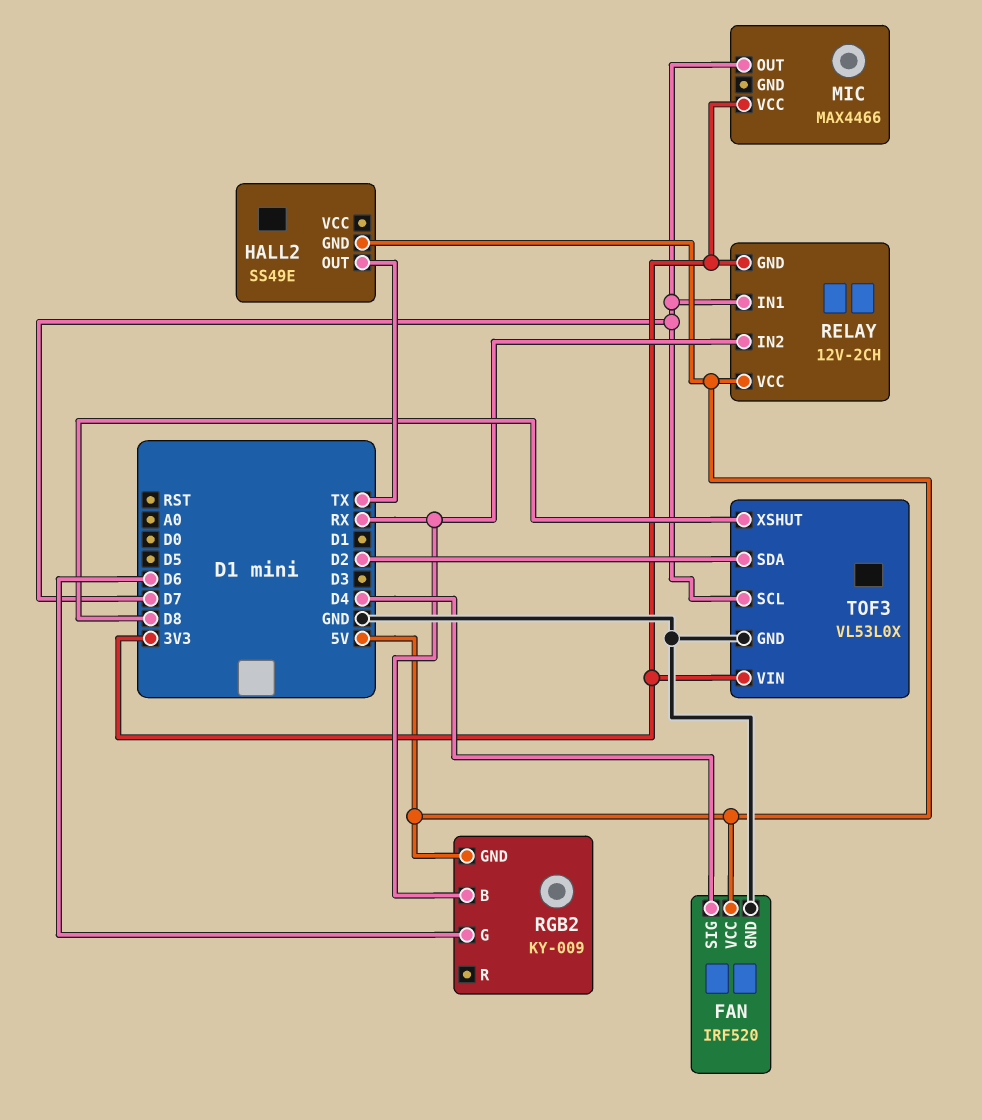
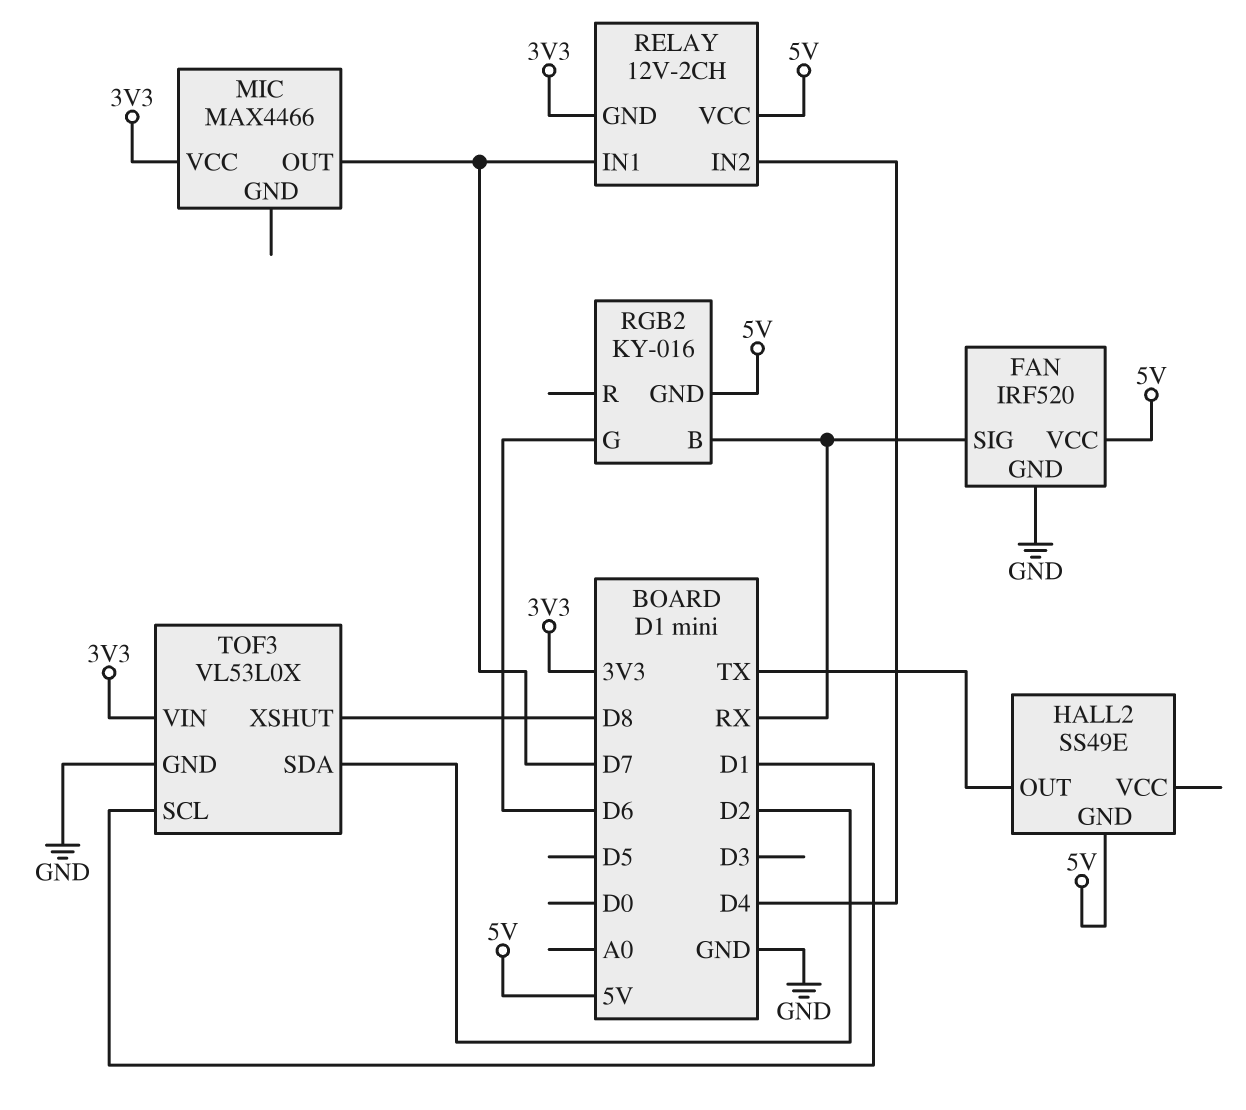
FAN pin SIG: D4 -> RX
RELAY pin IN2: RX -> D4
RGB2: KY-009 -> KY-016
TOF3 pin SCL: D7 -> D1

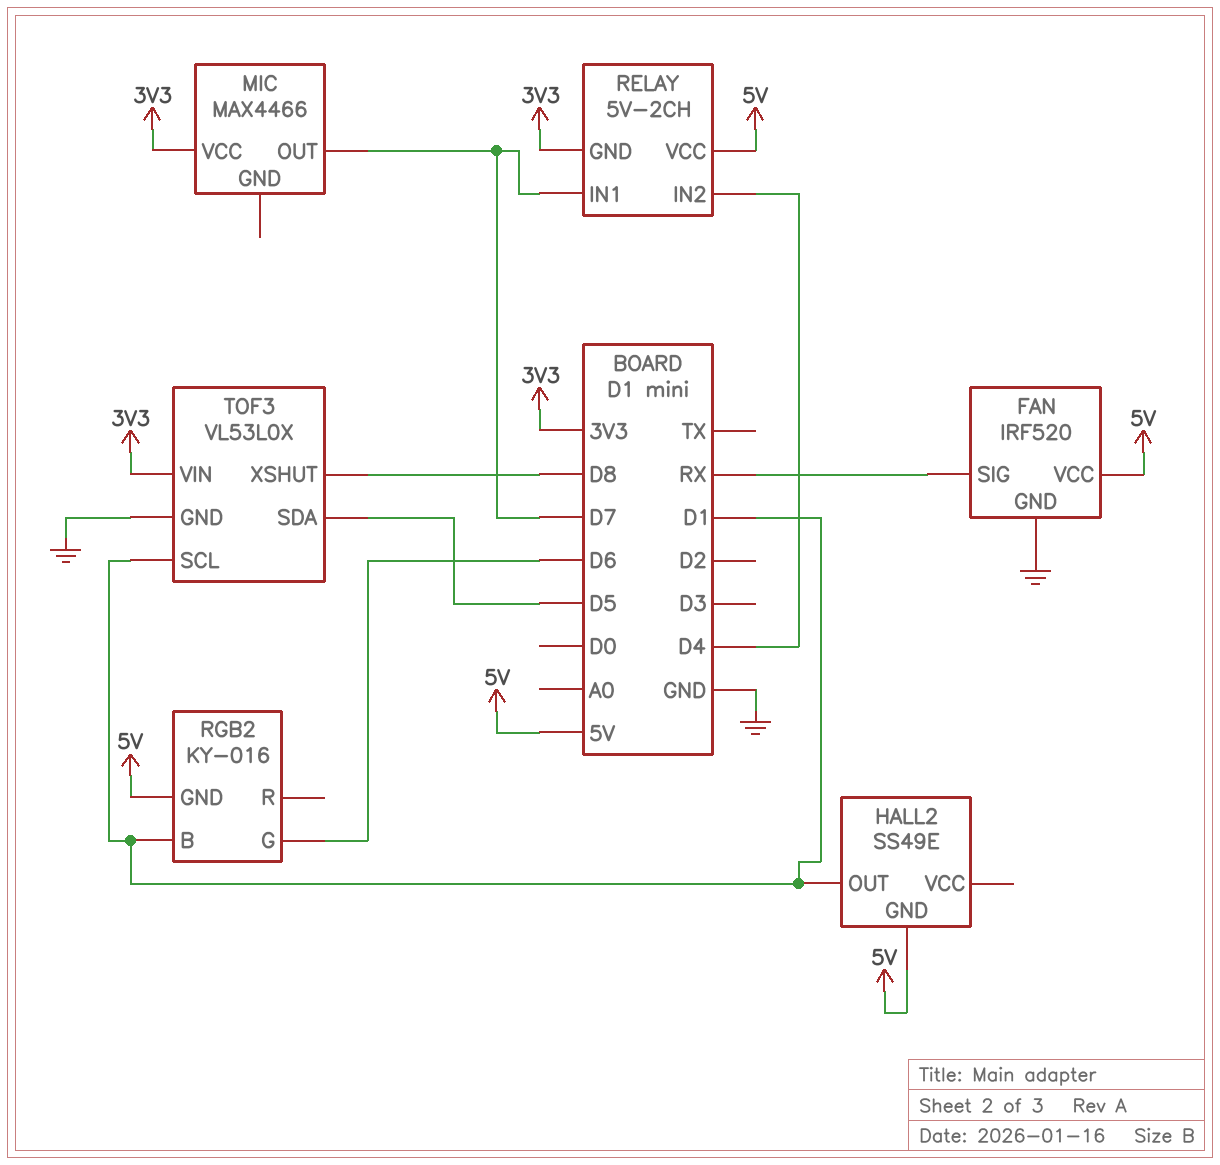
HALL2 pin OUT: TX -> D1
RELAY: 12V-2CH -> 5V-2CH
RGB2 pin B: RX -> D1
TOF3 pin SDA: D2 -> D5

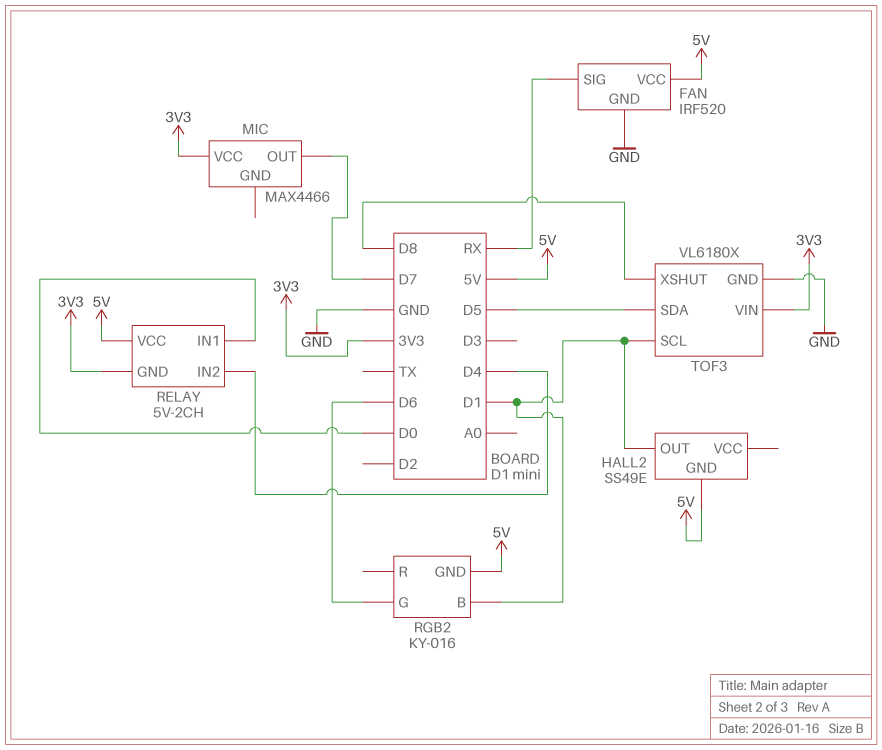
RELAY pin IN1: D7 -> D0
TOF3: VL53L0X -> VL6180X

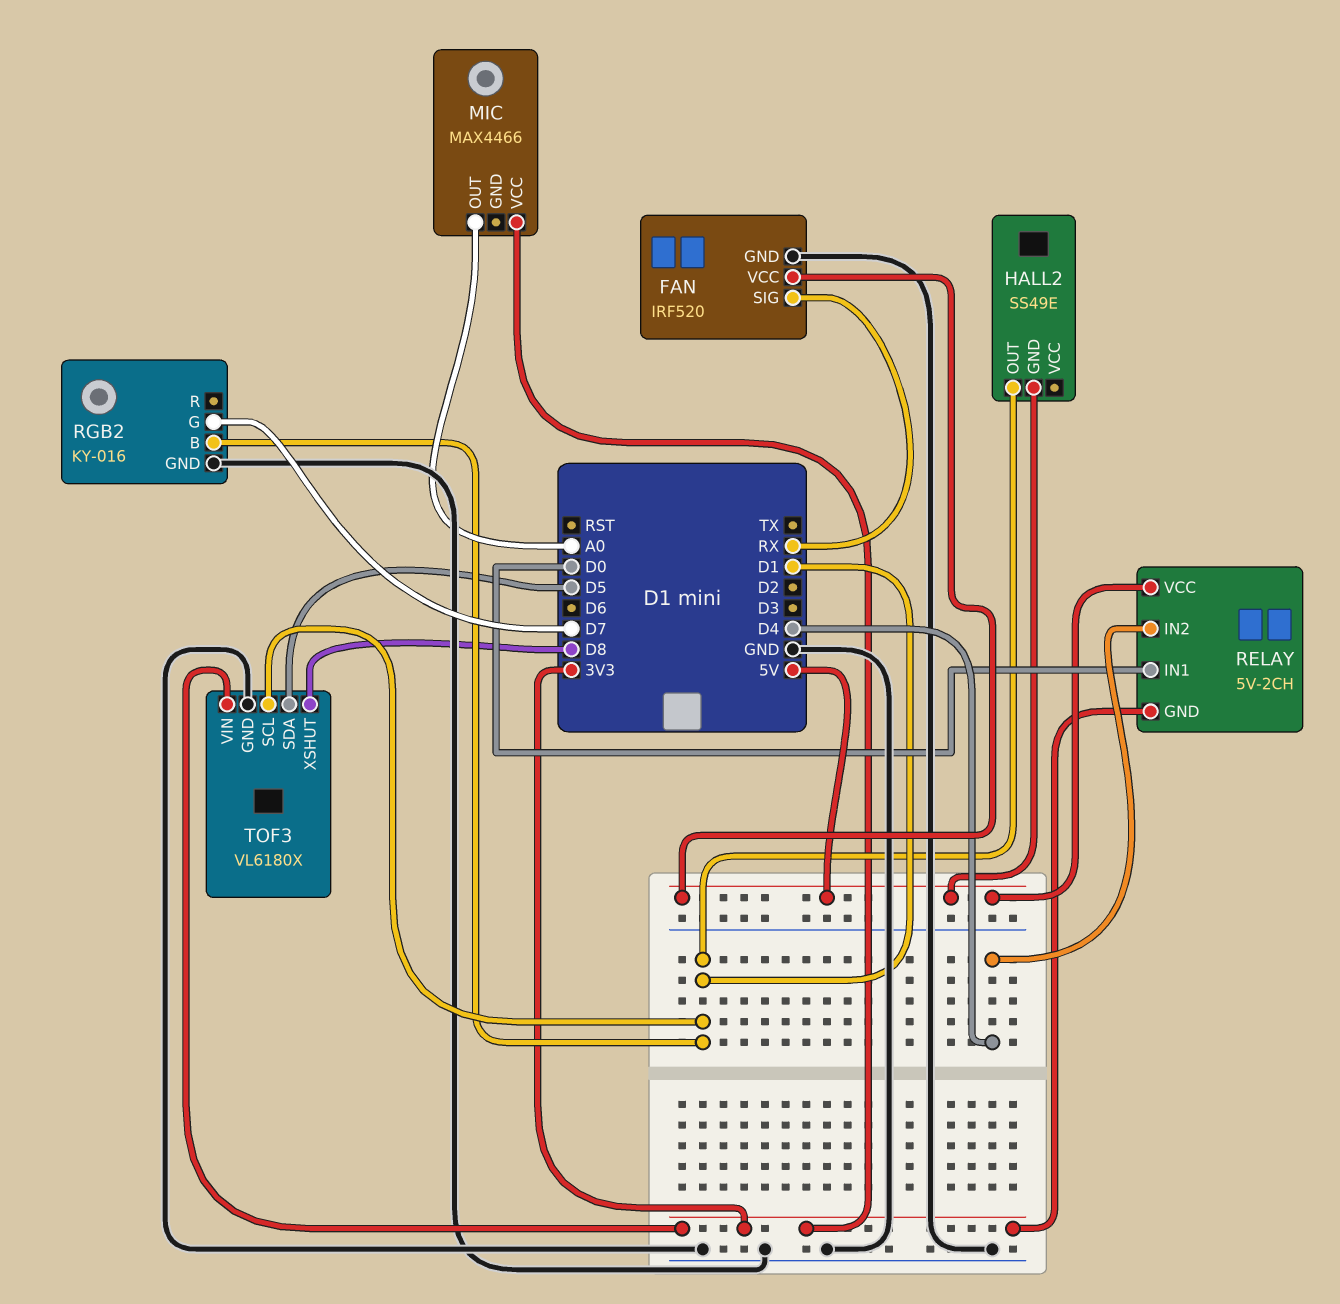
MIC pin OUT: D7 -> A0
RGB2 pin G: D6 -> D7
RGB2 pin GND: 5V -> GND

